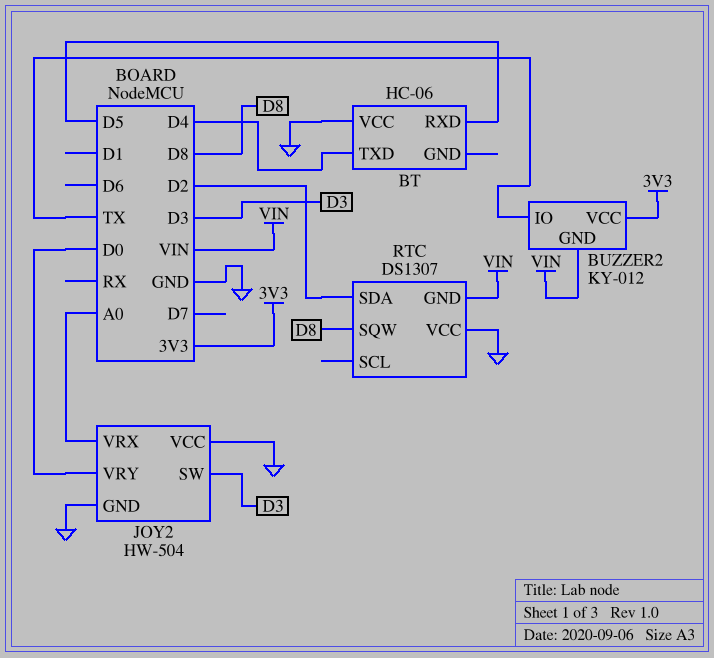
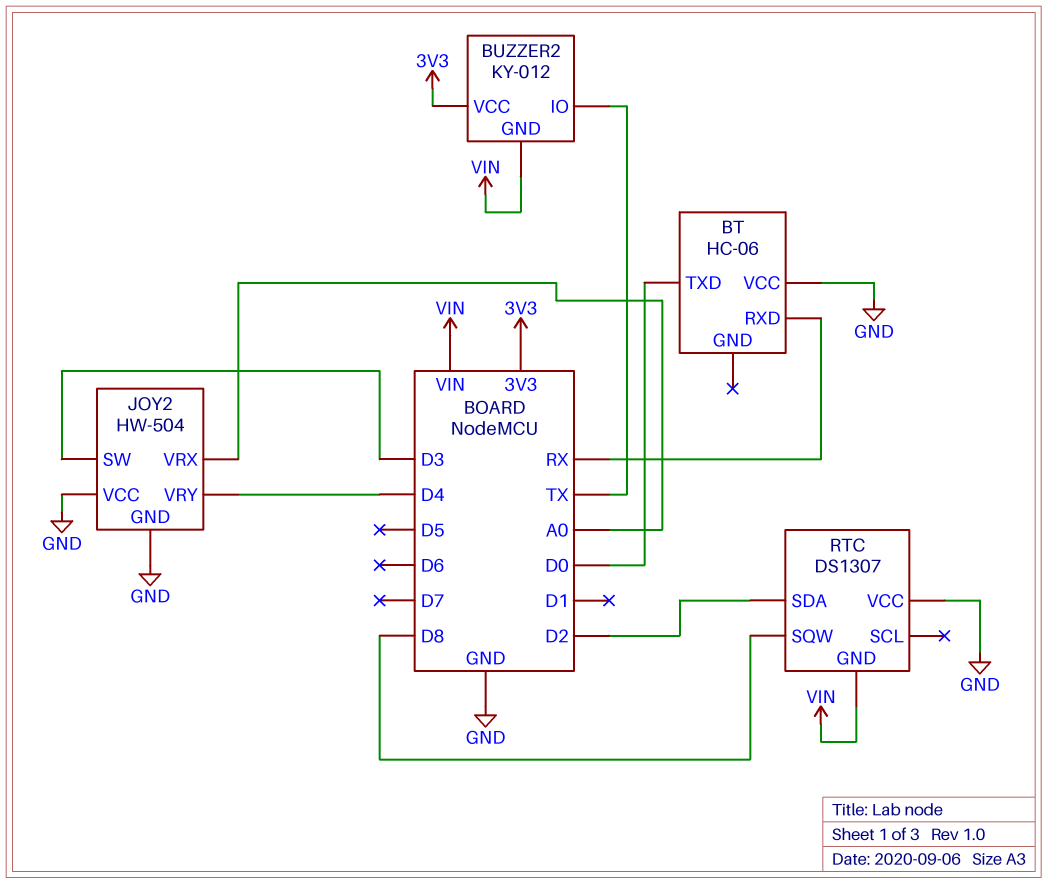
BT pin RXD: D5 -> RX
BT pin TXD: D4 -> D0
JOY2 pin VRY: D0 -> D4

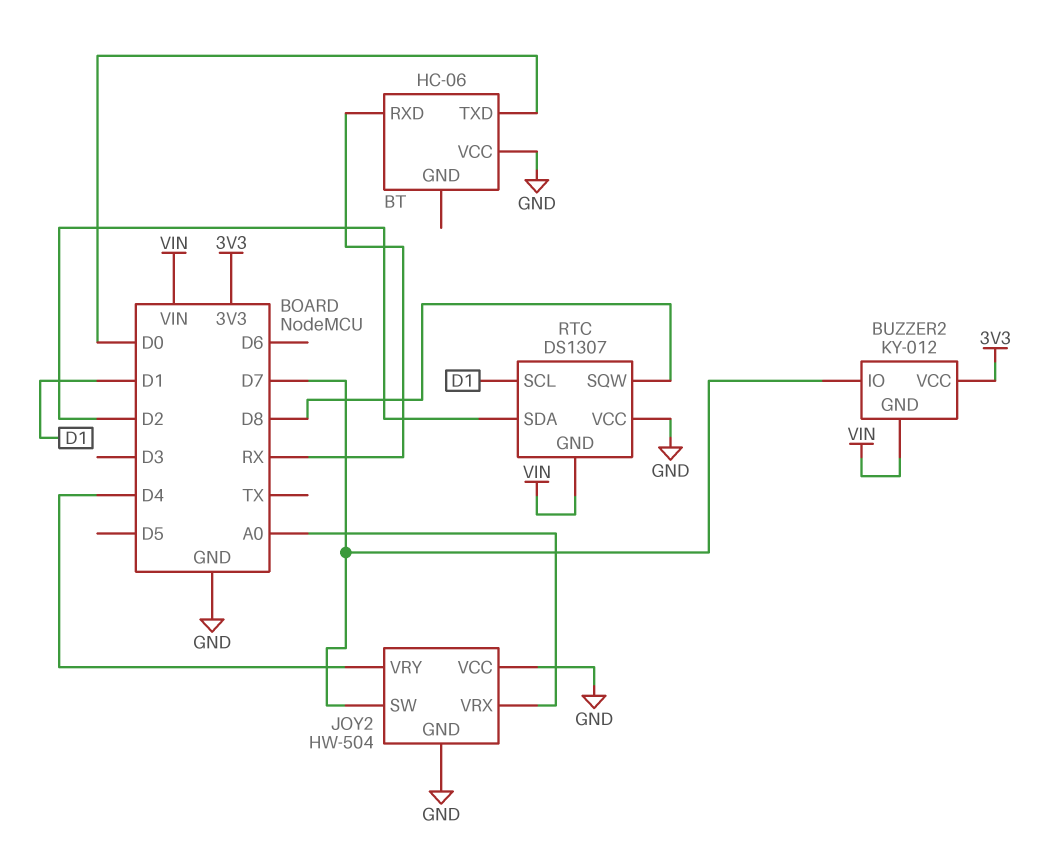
BUZZER2 pin IO: TX -> D7
JOY2 pin SW: D3 -> D7
RTC pin SCL: none -> D1

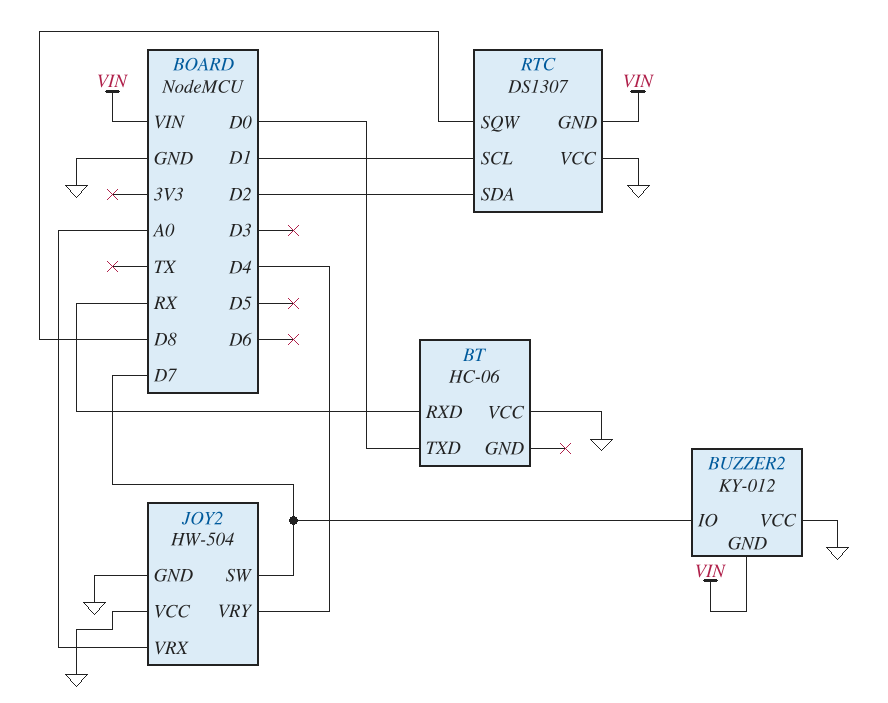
BUZZER2 pin VCC: 3V3 -> GND

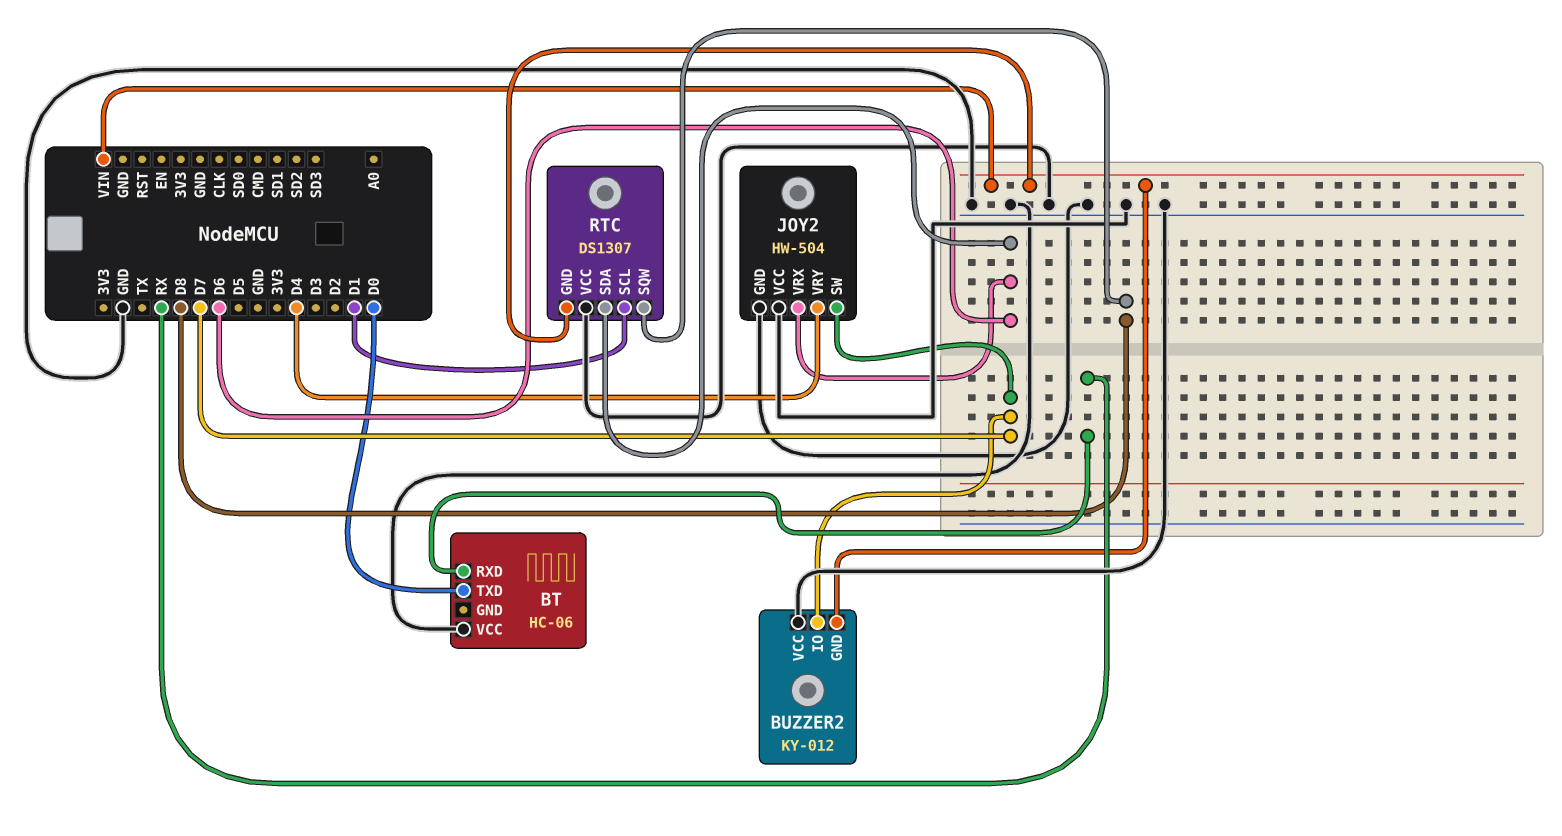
JOY2 pin VRX: A0 -> D6
RTC pin SDA: D2 -> D6

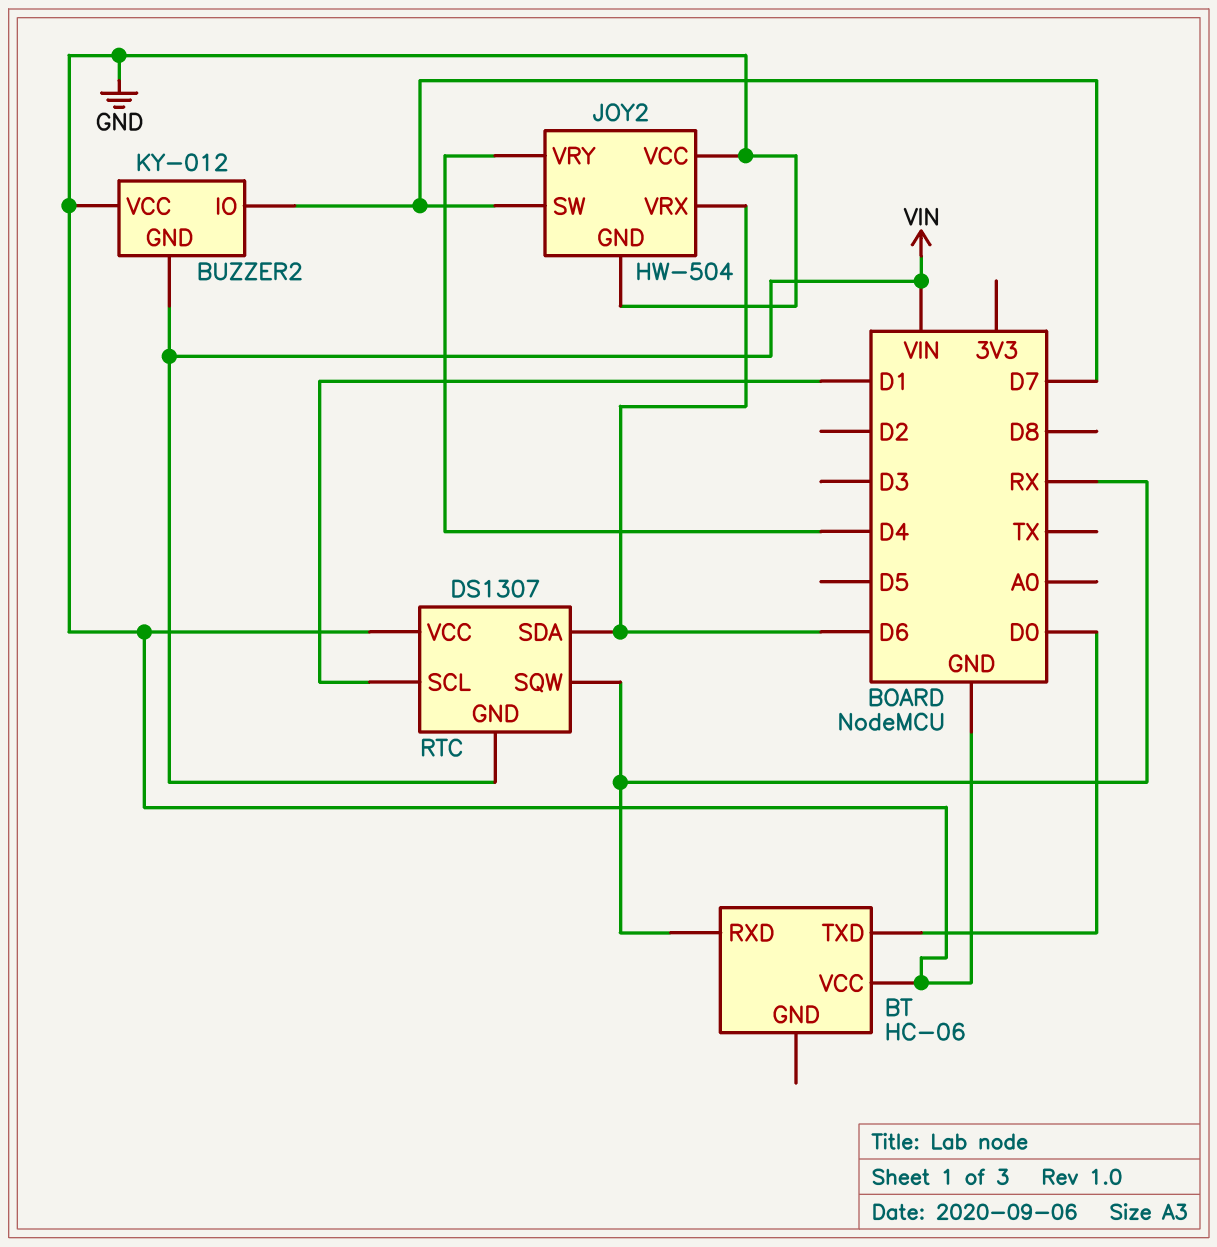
RTC pin SQW: D8 -> RX

